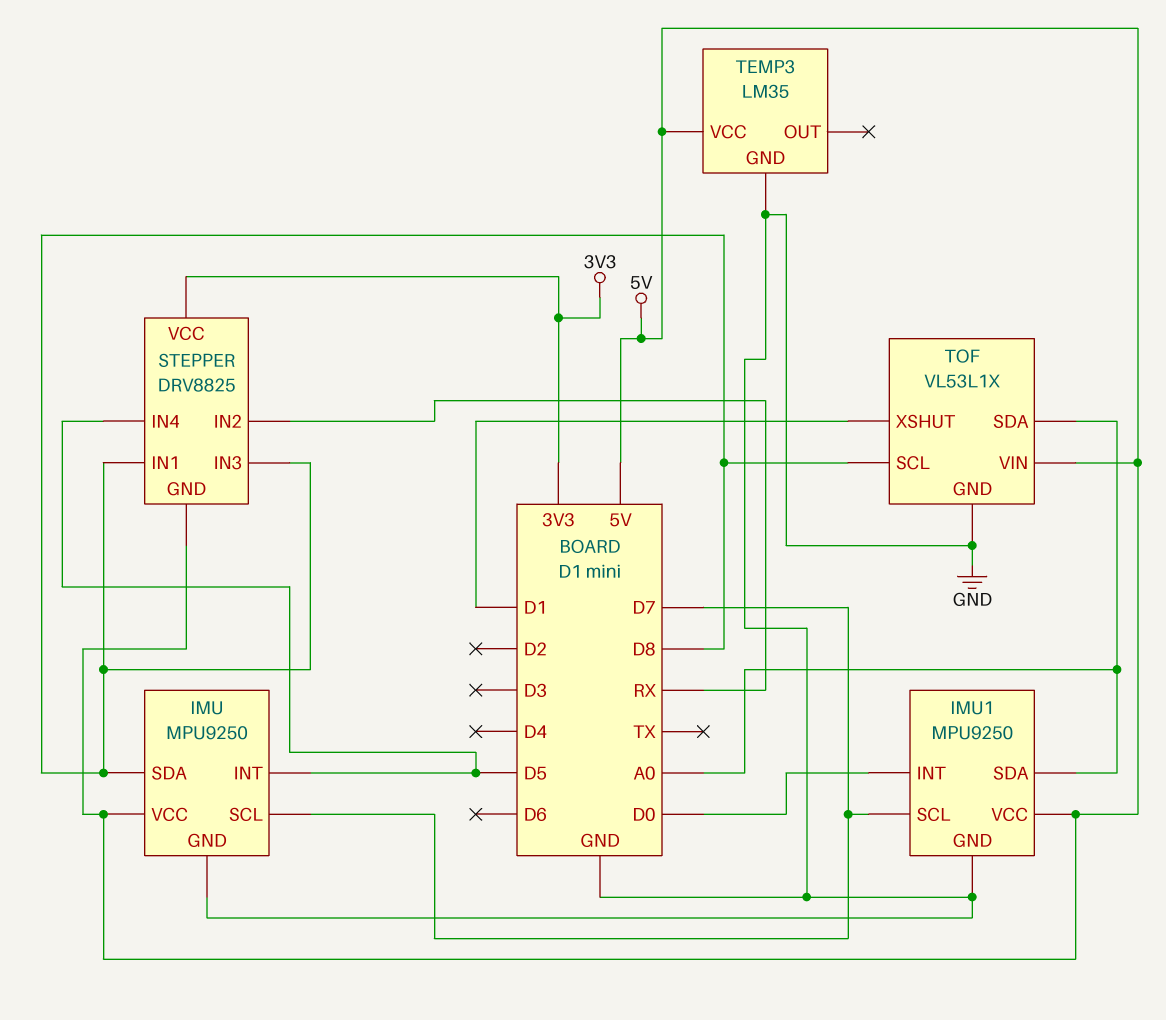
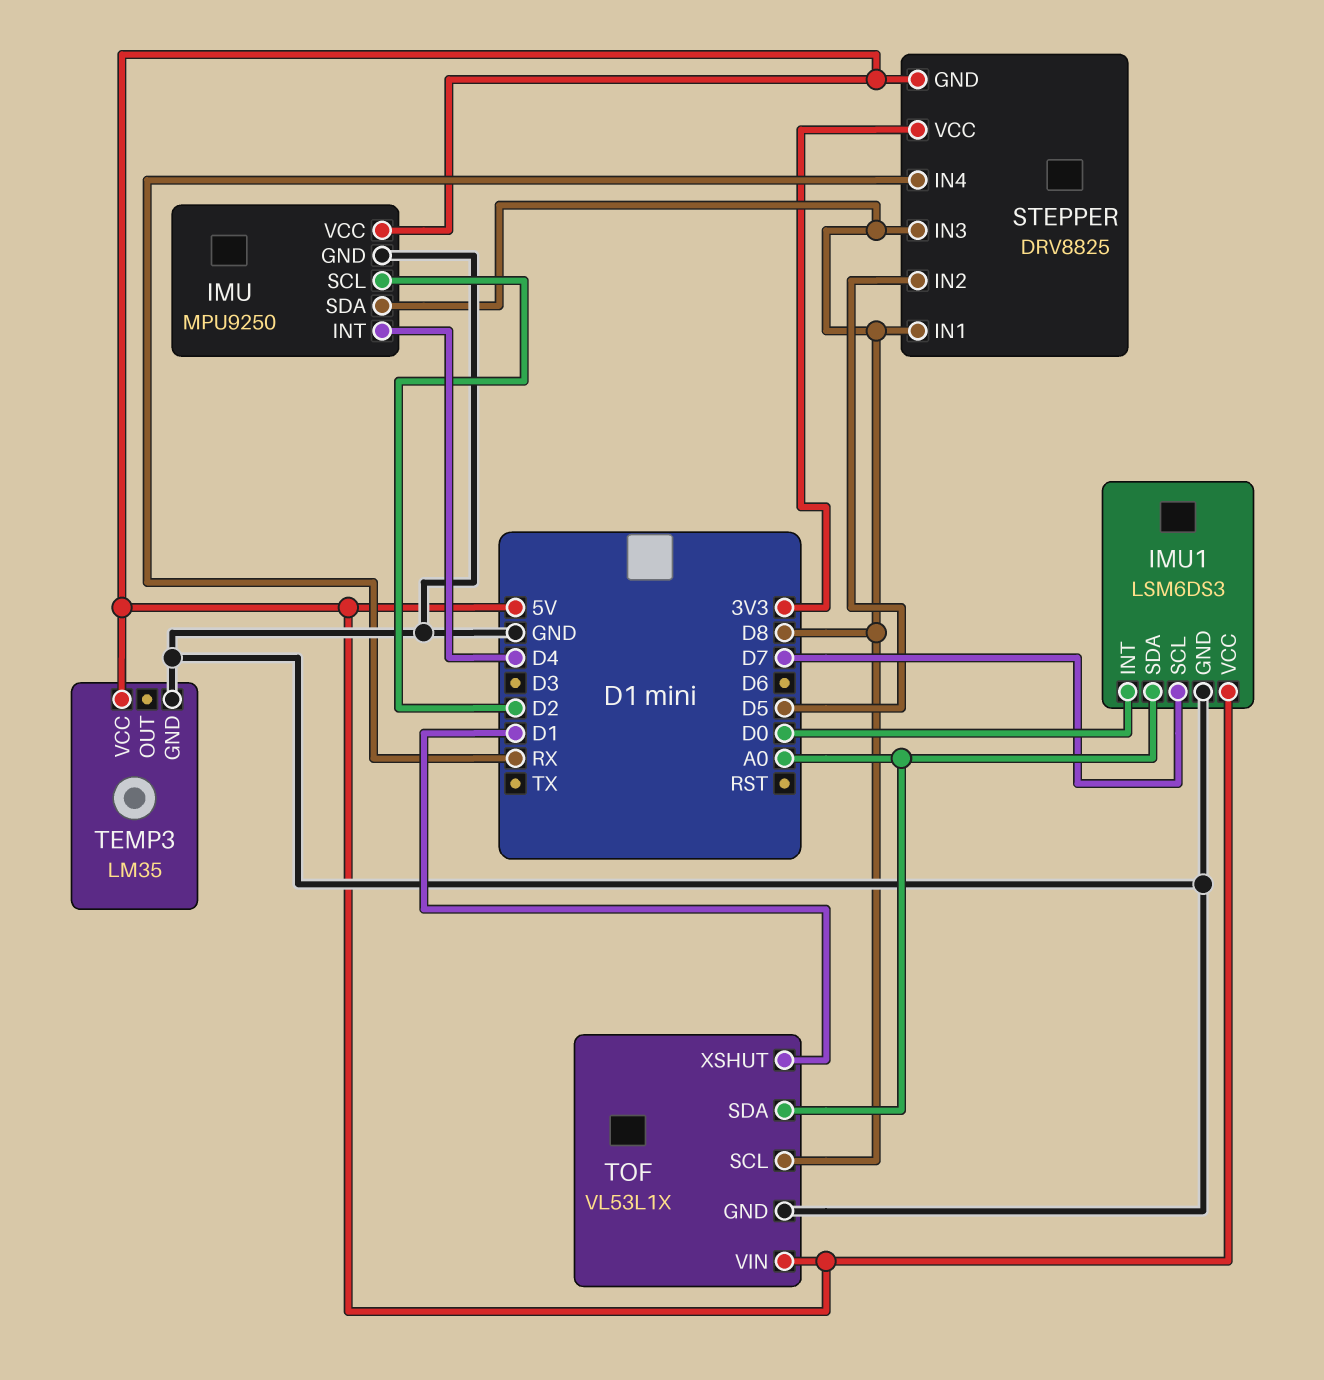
IMU pin INT: D5 -> D4
IMU pin SCL: D7 -> D2
IMU1: MPU9250 -> LSM6DS3
STEPPER pin IN2: RX -> D5
STEPPER pin IN4: D5 -> RX

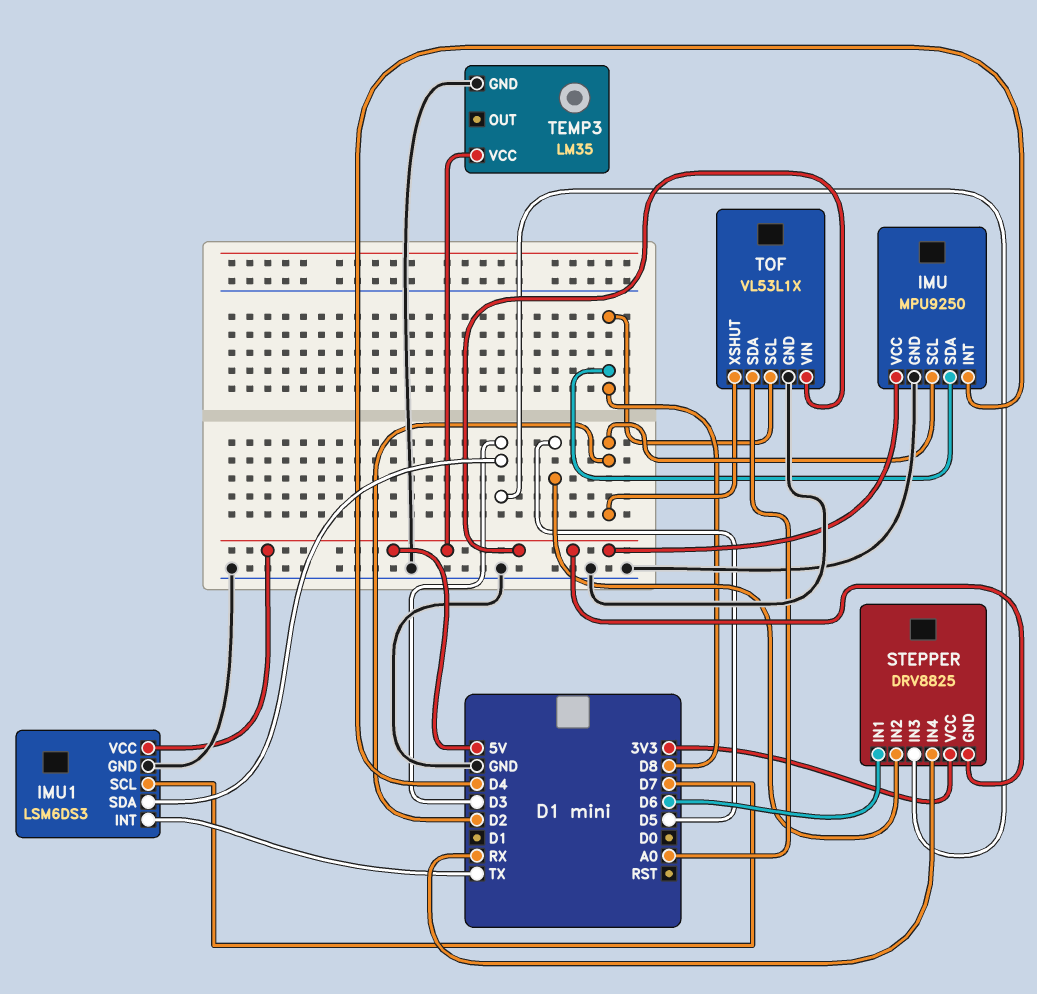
IMU1 pin INT: D0 -> TX
IMU1 pin SDA: A0 -> D3
STEPPER pin IN1: D8 -> D6
STEPPER pin IN3: D8 -> D3
TOF pin XSHUT: D1 -> D2

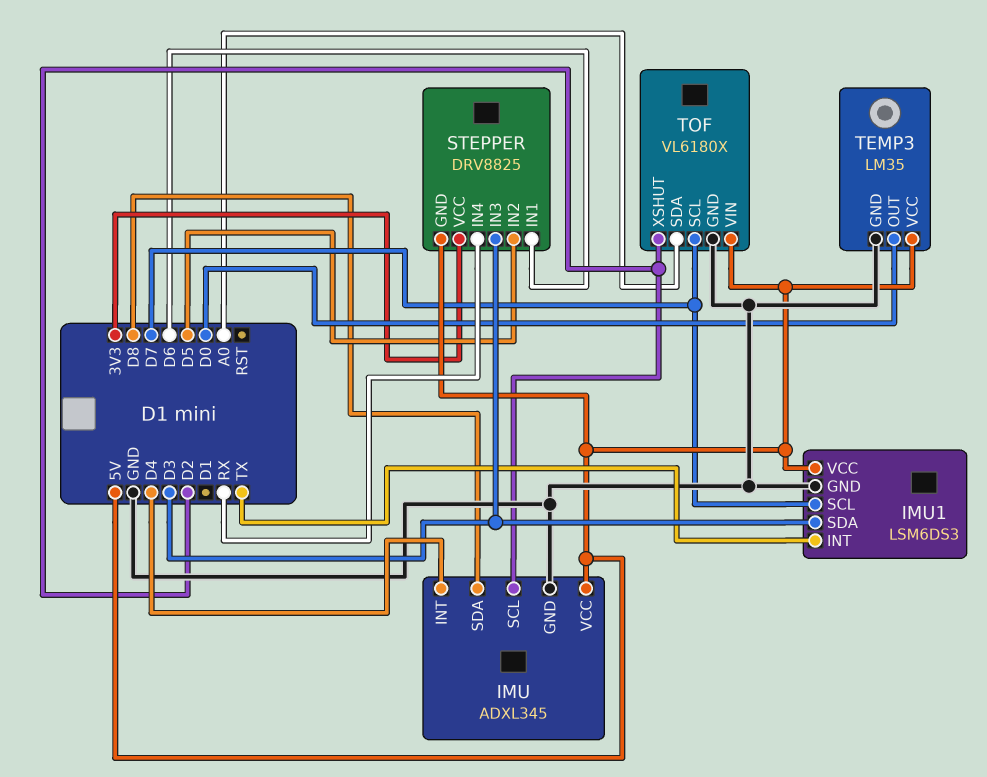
IMU: MPU9250 -> ADXL345
TEMP3 pin OUT: none -> D0
TOF: VL53L1X -> VL6180X
TOF pin SCL: D8 -> D7

